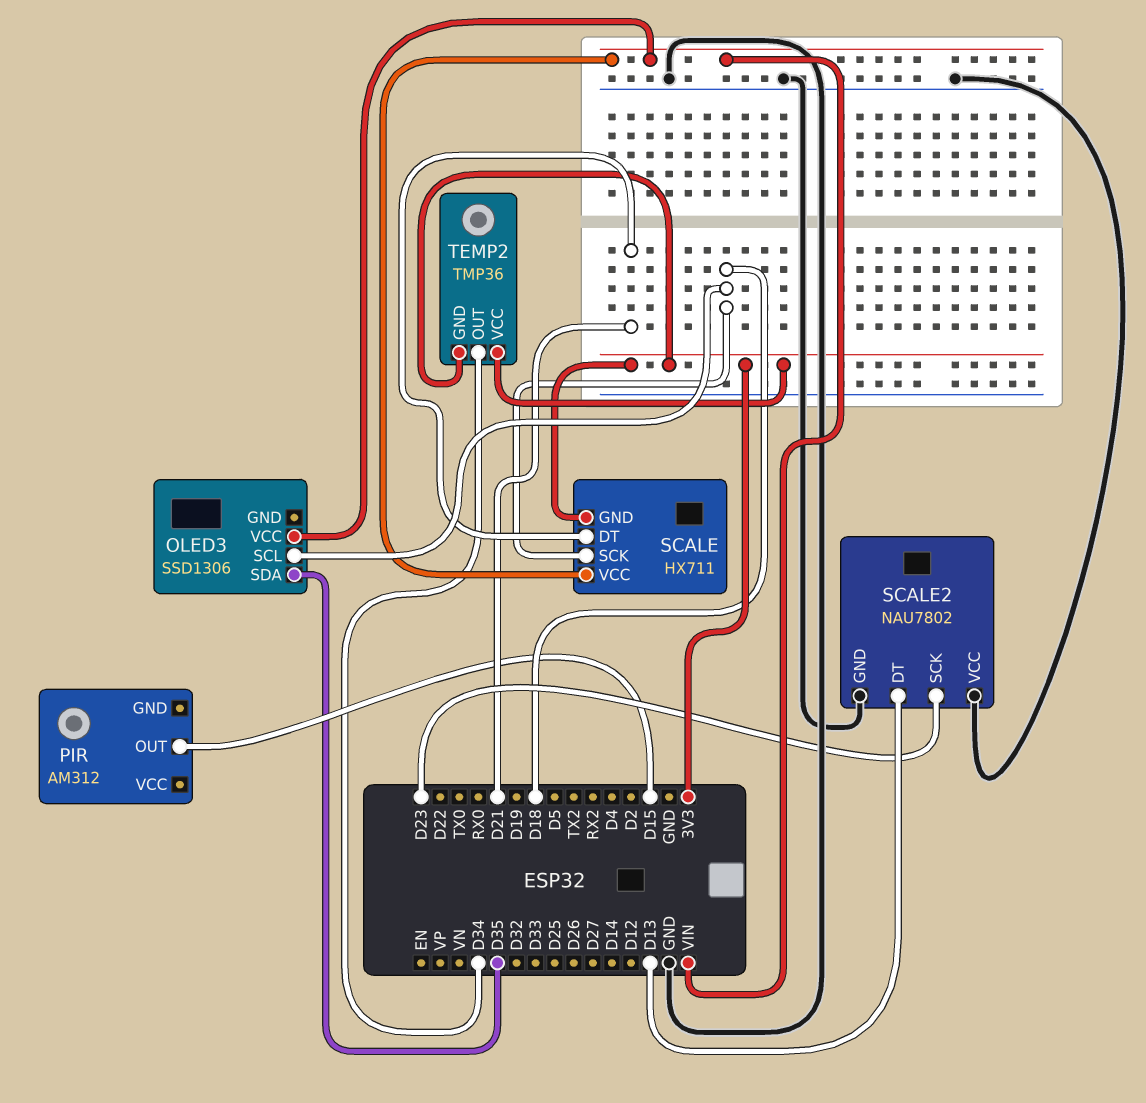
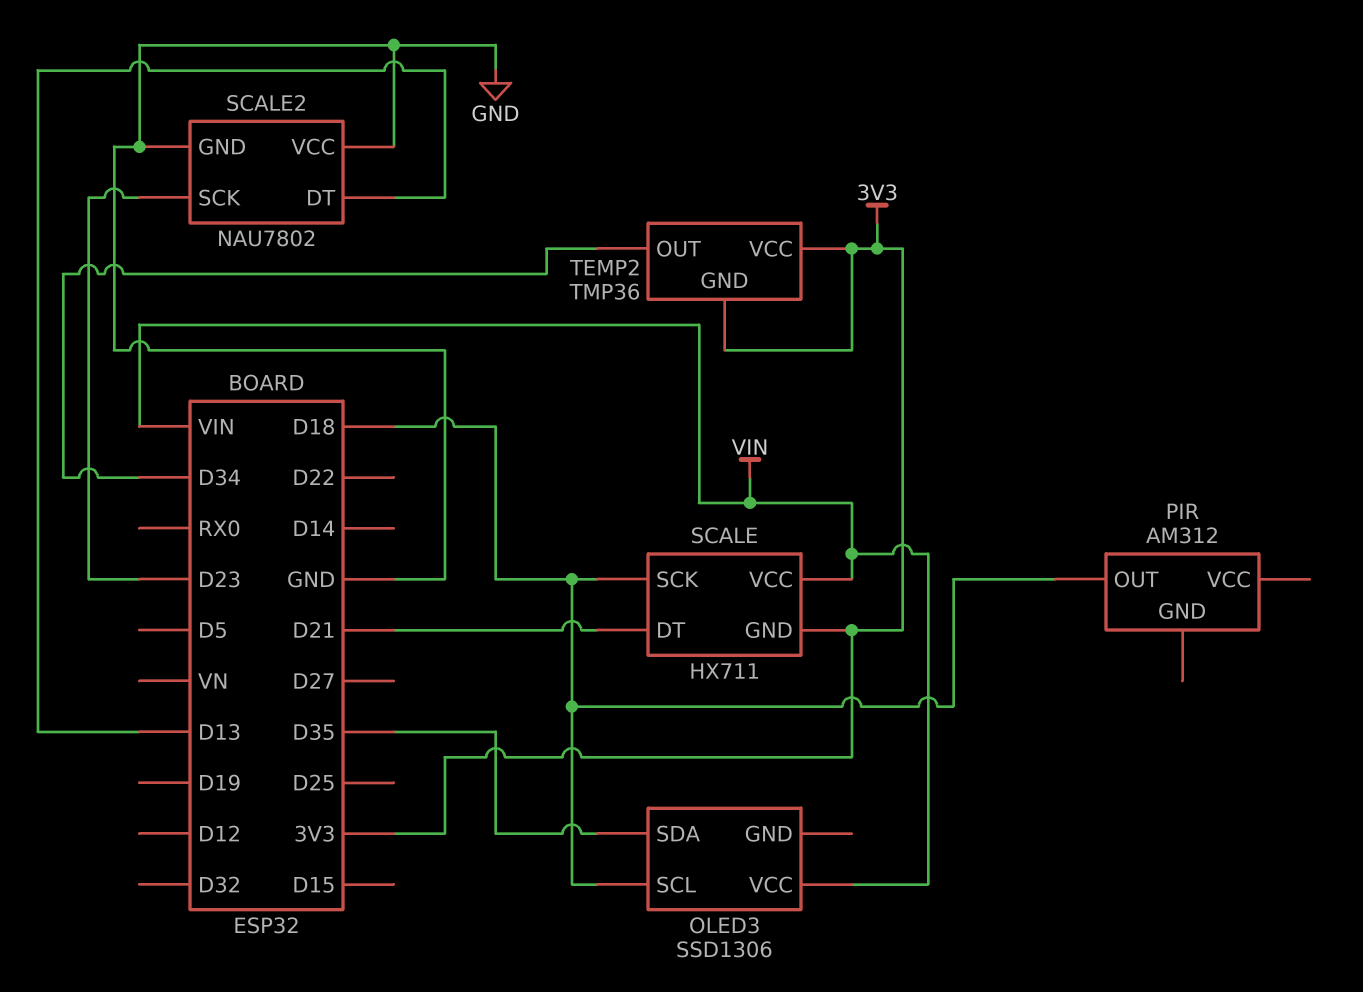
PIR pin OUT: D15 -> D18

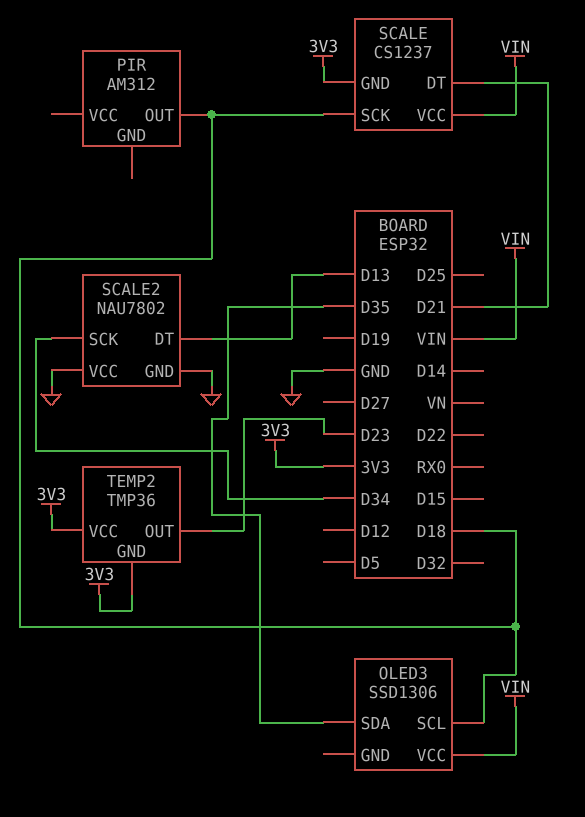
SCALE: HX711 -> CS1237
SCALE2 pin SCK: D23 -> D34
TEMP2 pin OUT: D34 -> D23

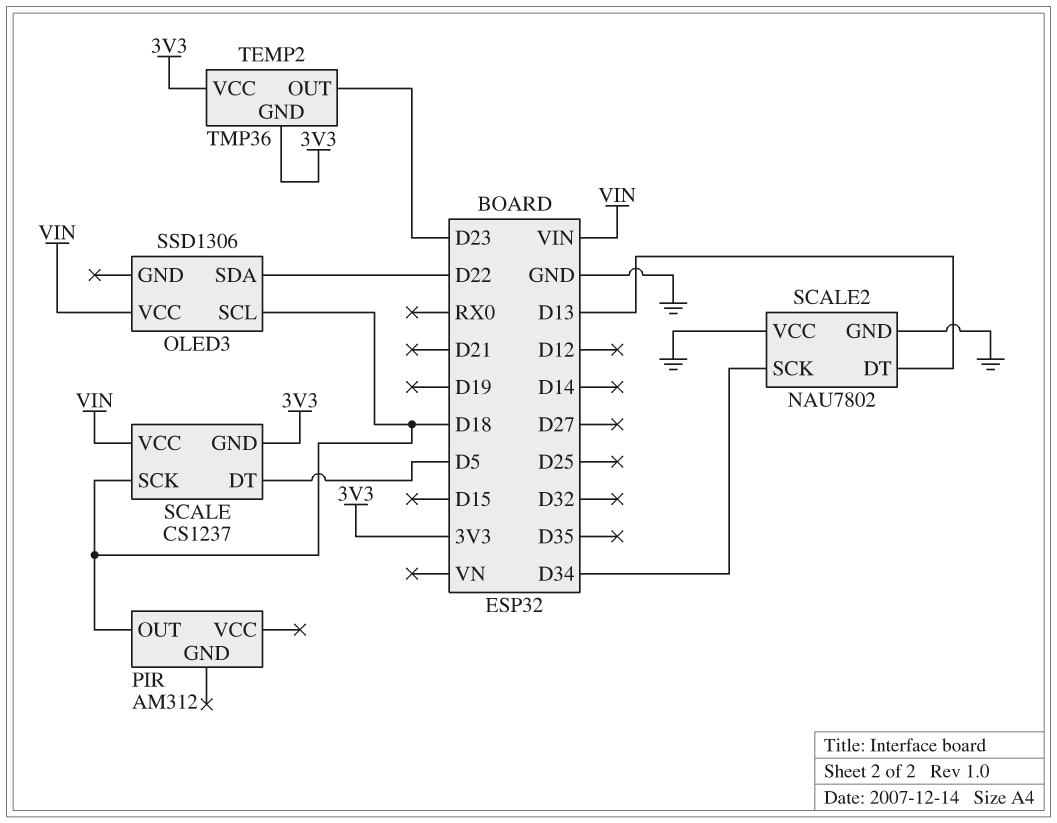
OLED3 pin SDA: D35 -> D22
SCALE pin DT: D21 -> D5

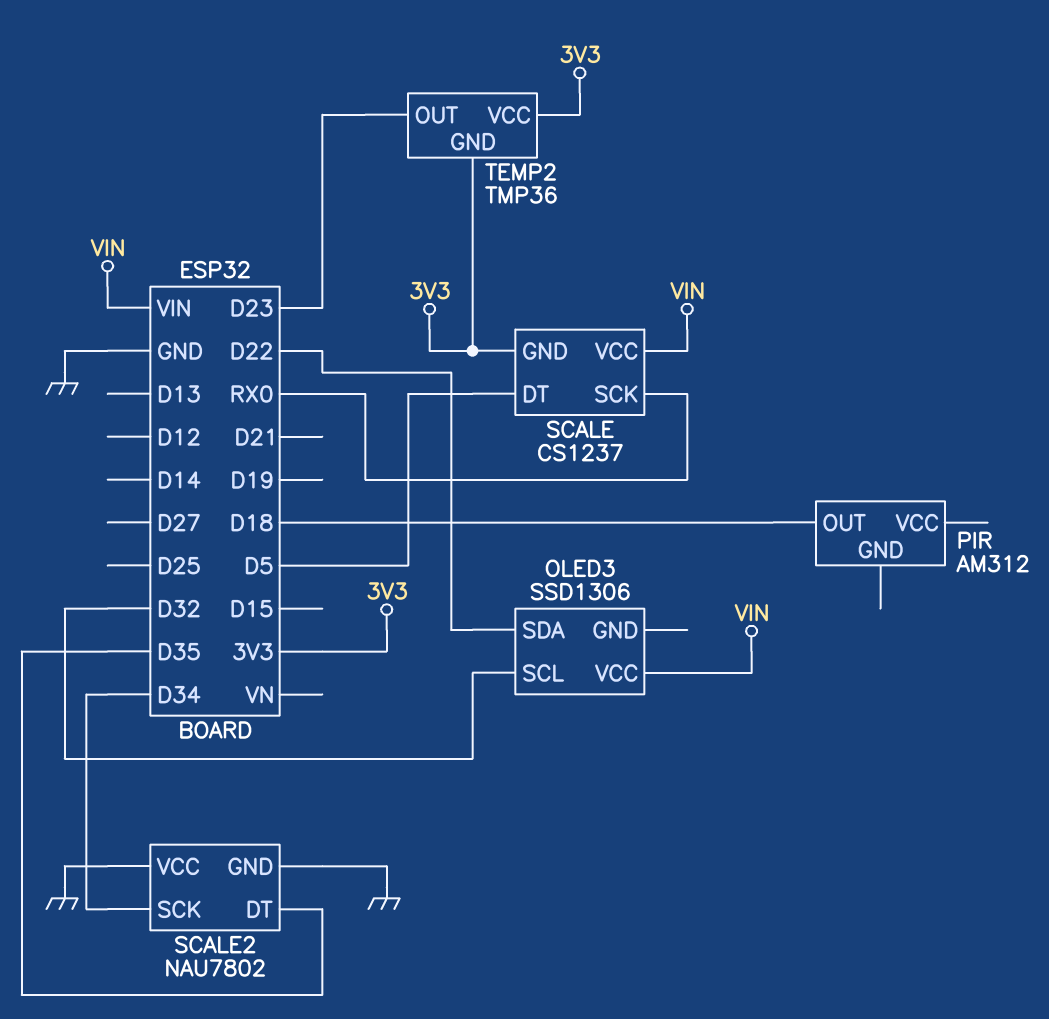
OLED3 pin SCL: D18 -> D32
SCALE pin SCK: D18 -> RX0
SCALE2 pin DT: D13 -> D35

